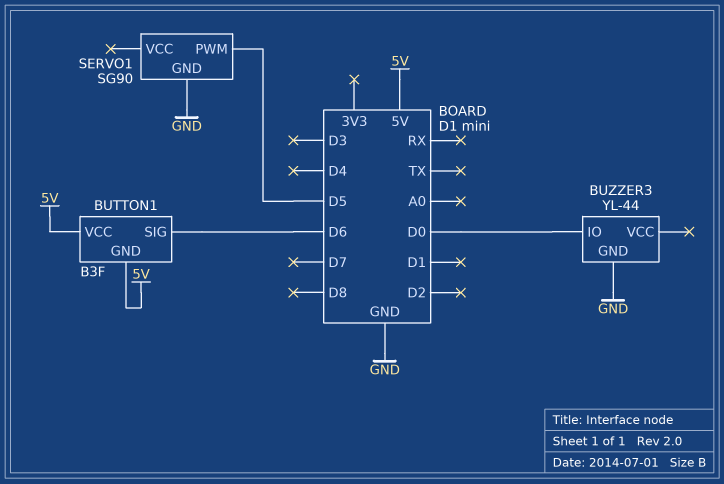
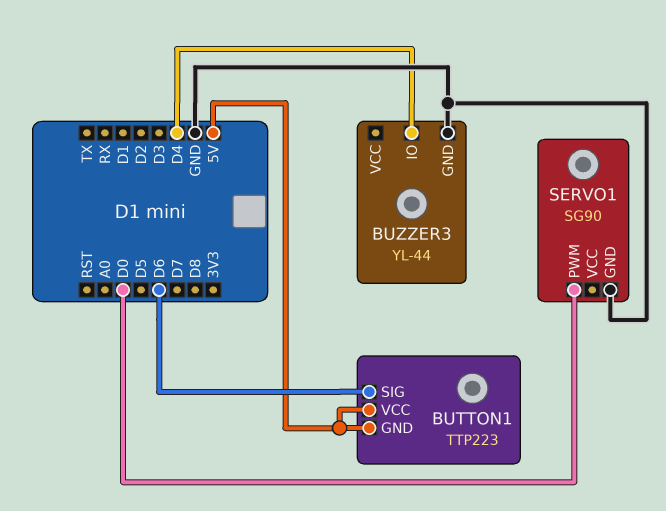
BUTTON1: B3F -> TTP223
BUZZER3 pin IO: D0 -> D4
SERVO1 pin PWM: D5 -> D0

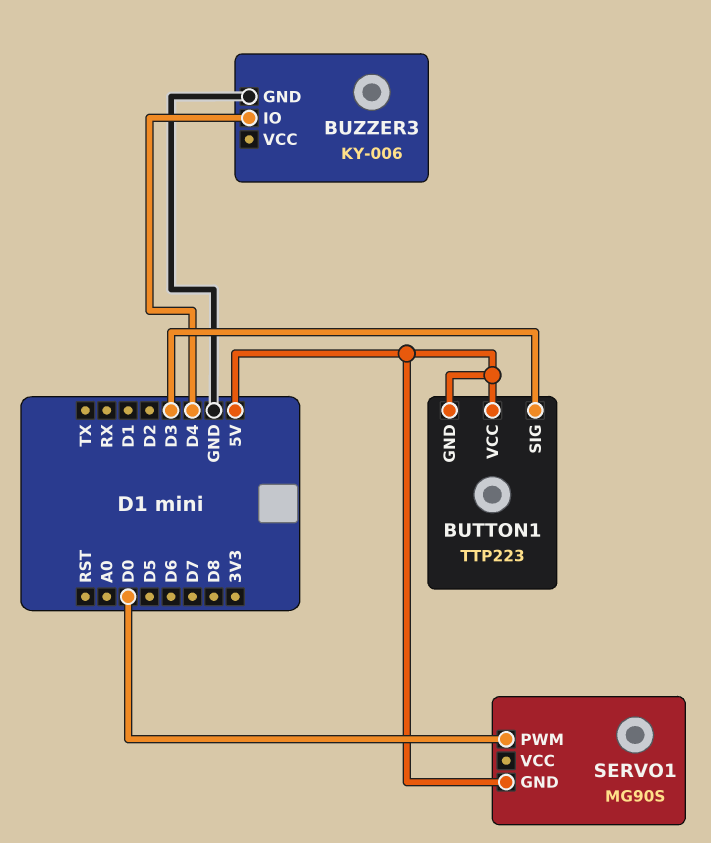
BUTTON1 pin SIG: D6 -> D3
BUZZER3: YL-44 -> KY-006
SERVO1: SG90 -> MG90S
SERVO1 pin GND: GND -> 5V

